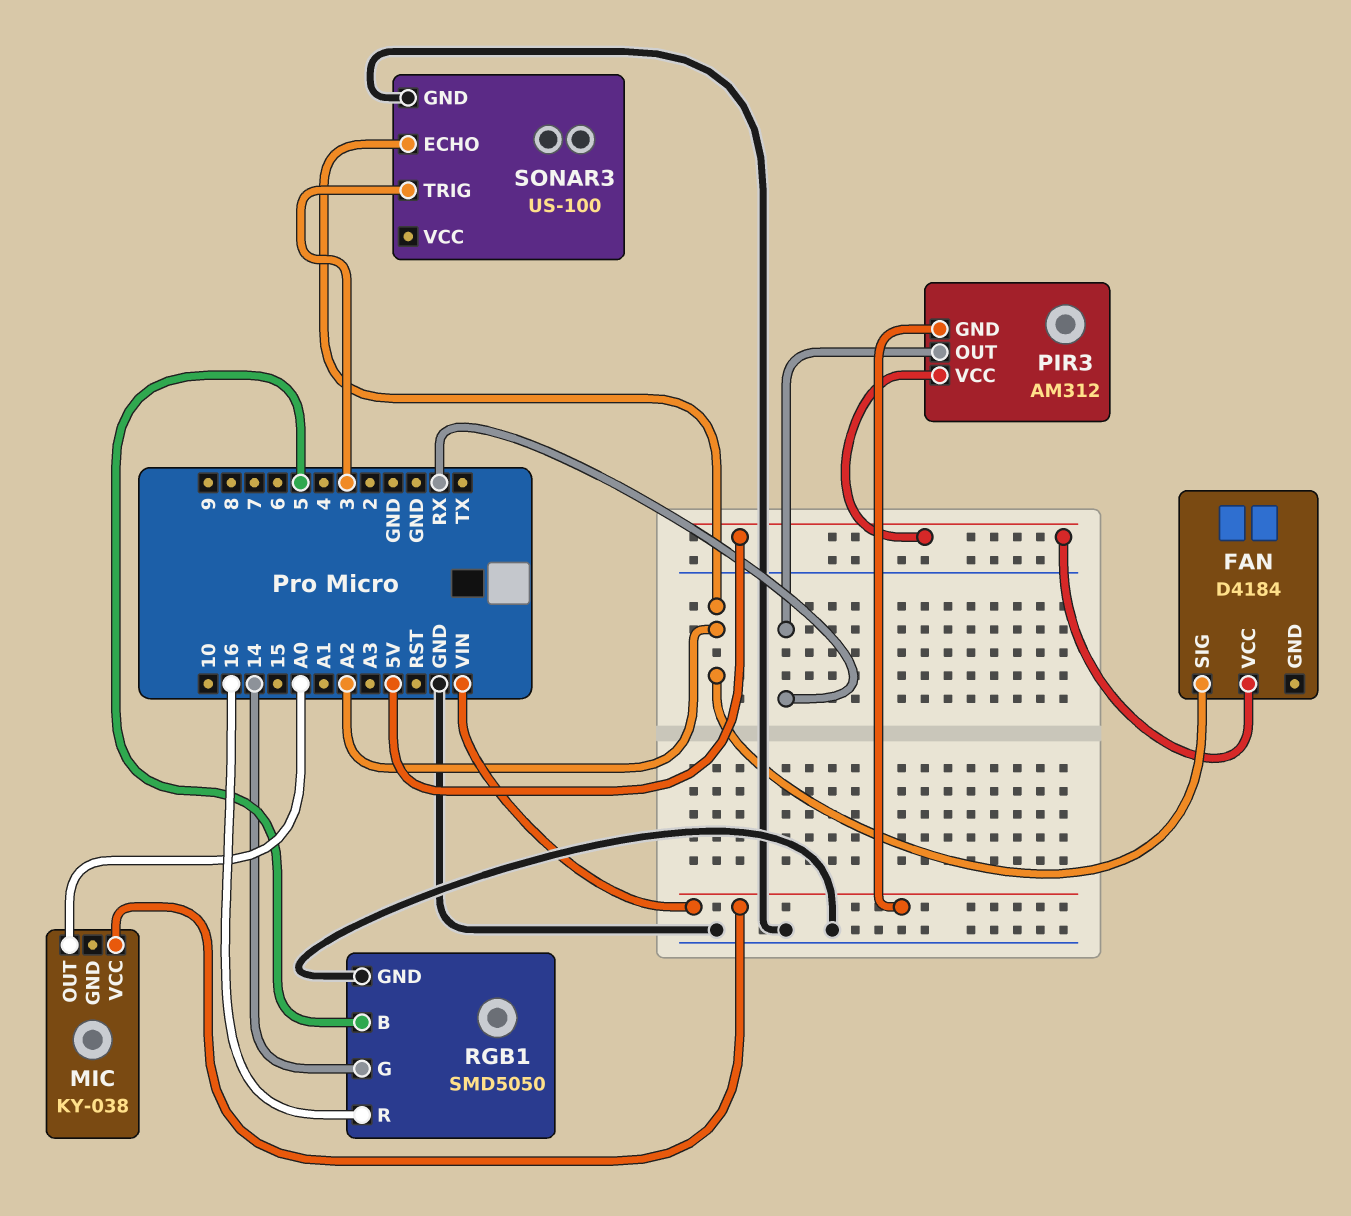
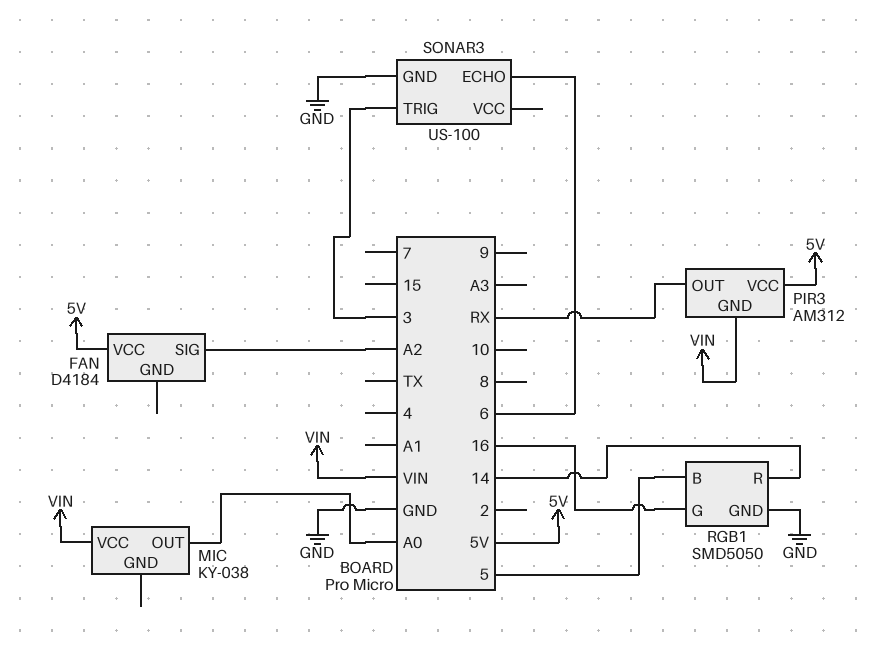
RGB1 pin G: 14 -> 16
RGB1 pin R: 16 -> 14
SONAR3 pin ECHO: A2 -> 6

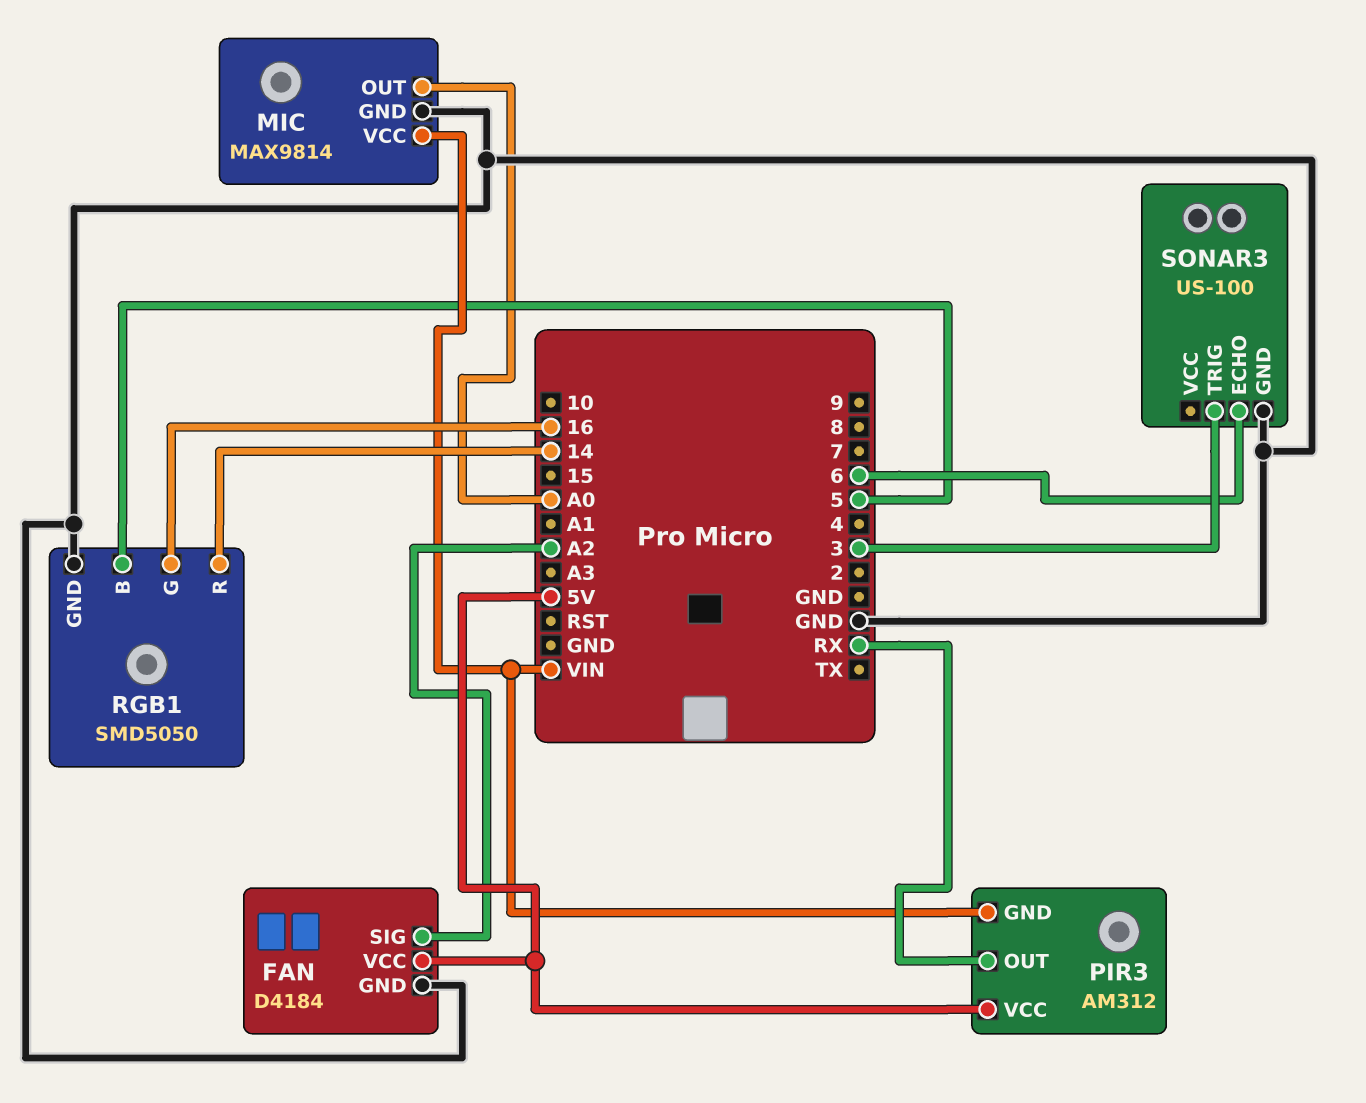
FAN pin GND: none -> GND
MIC: KY-038 -> MAX9814
MIC pin GND: none -> GND

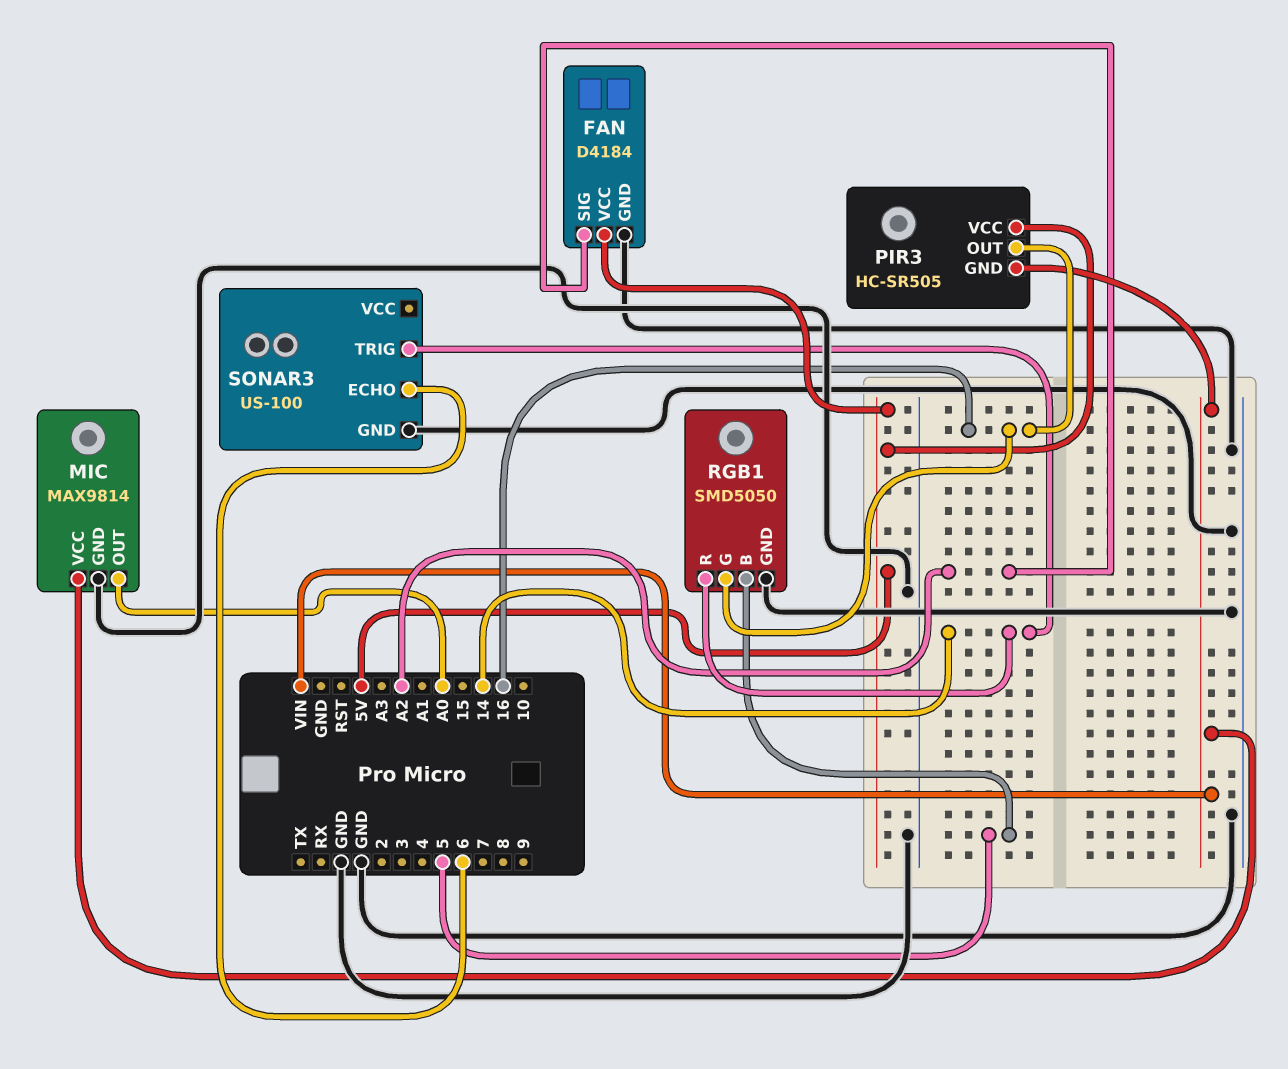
PIR3: AM312 -> HC-SR505
PIR3 pin OUT: RX -> 16
SONAR3 pin TRIG: 3 -> 14

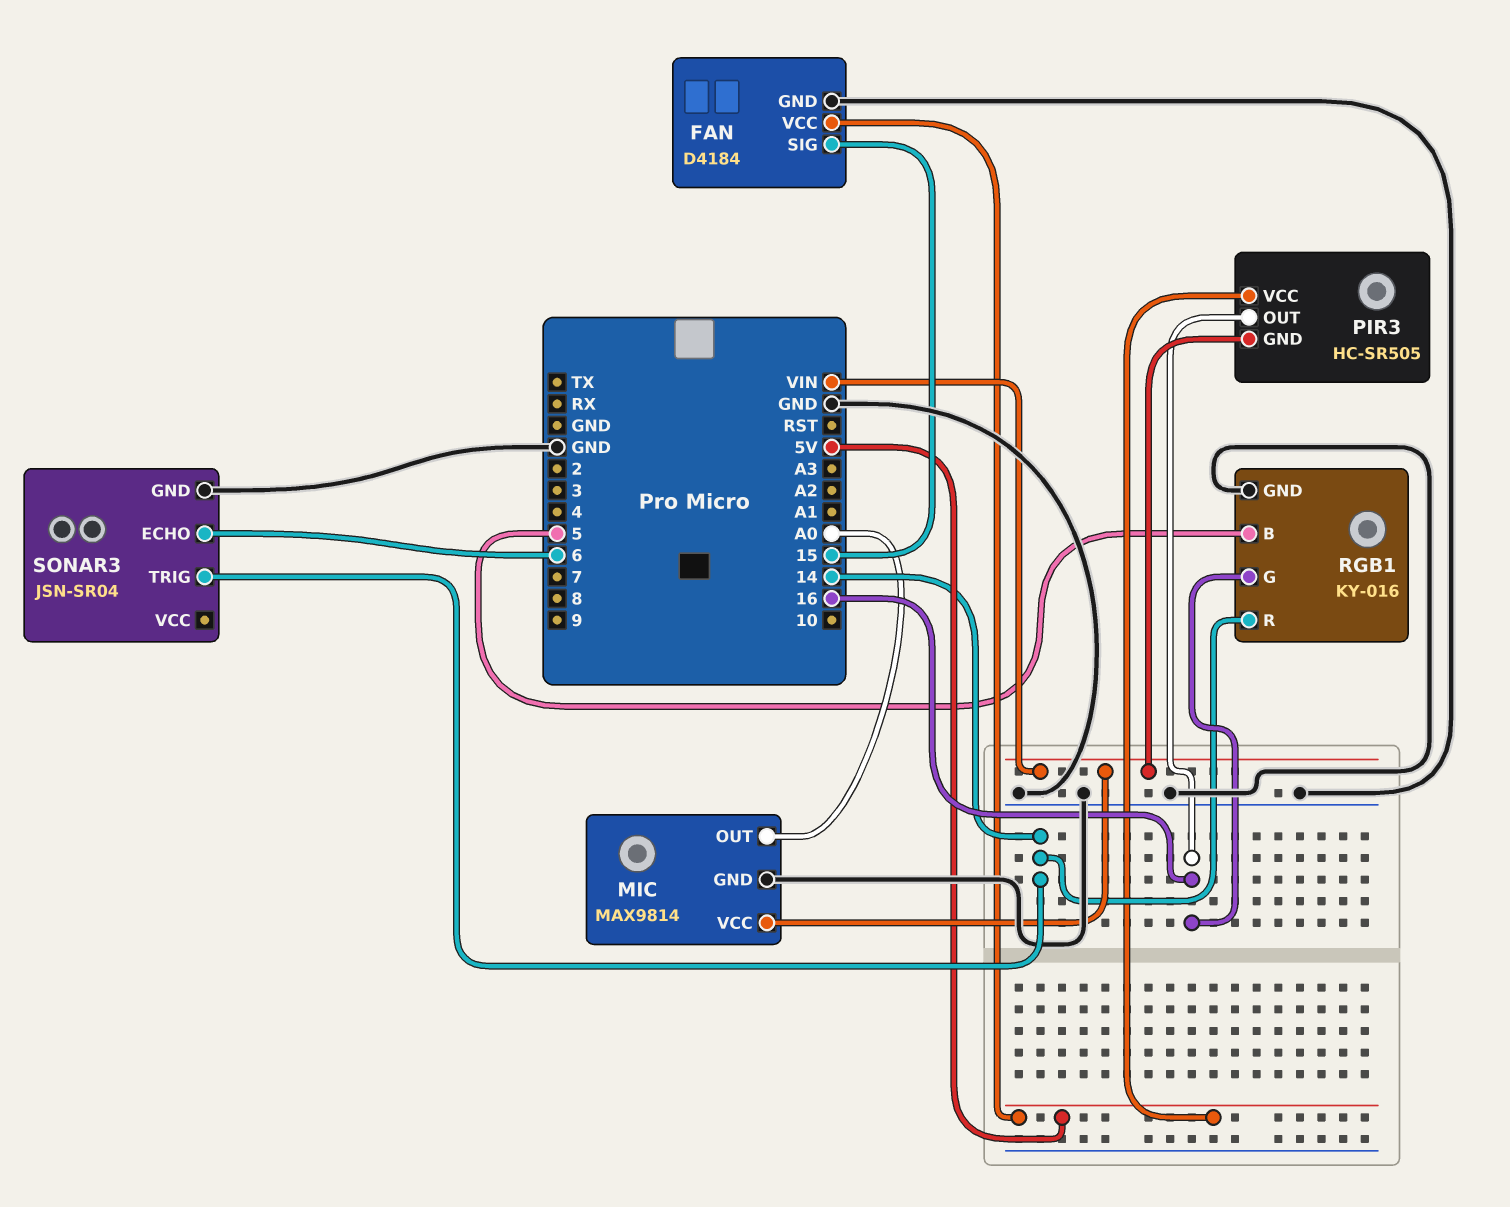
FAN pin SIG: A2 -> 15
RGB1: SMD5050 -> KY-016
SONAR3: US-100 -> JSN-SR04

